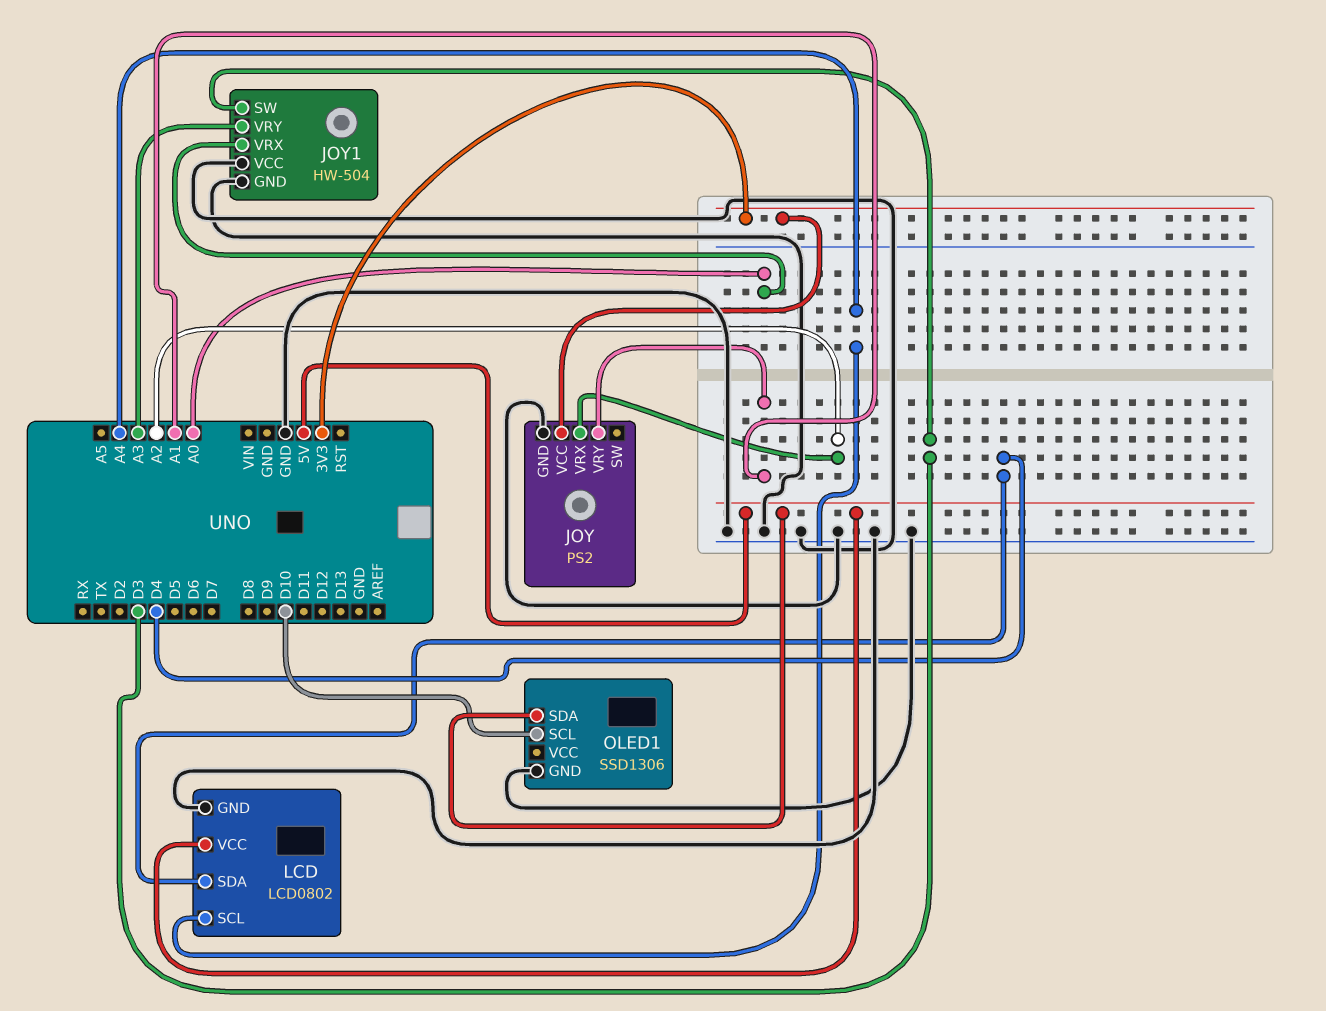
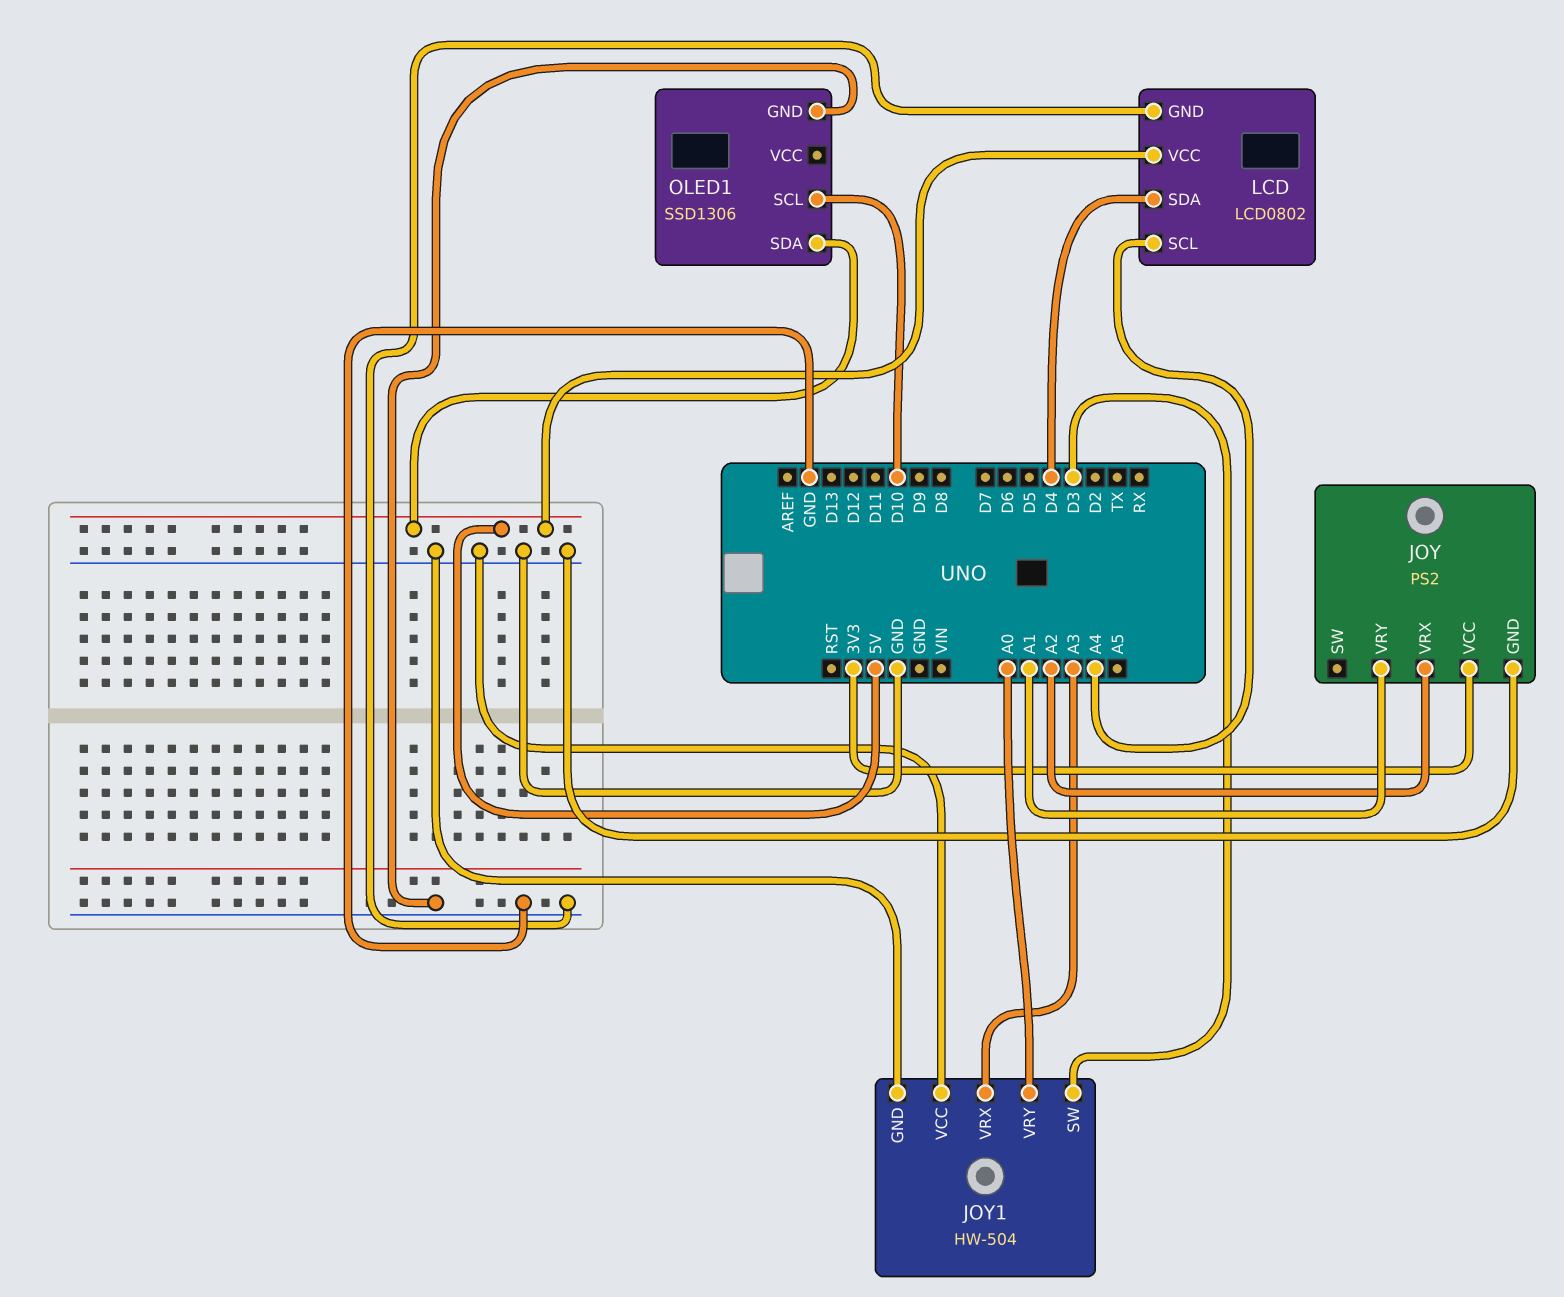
JOY1 pin VRX: A0 -> A3
JOY1 pin VRY: A3 -> A0

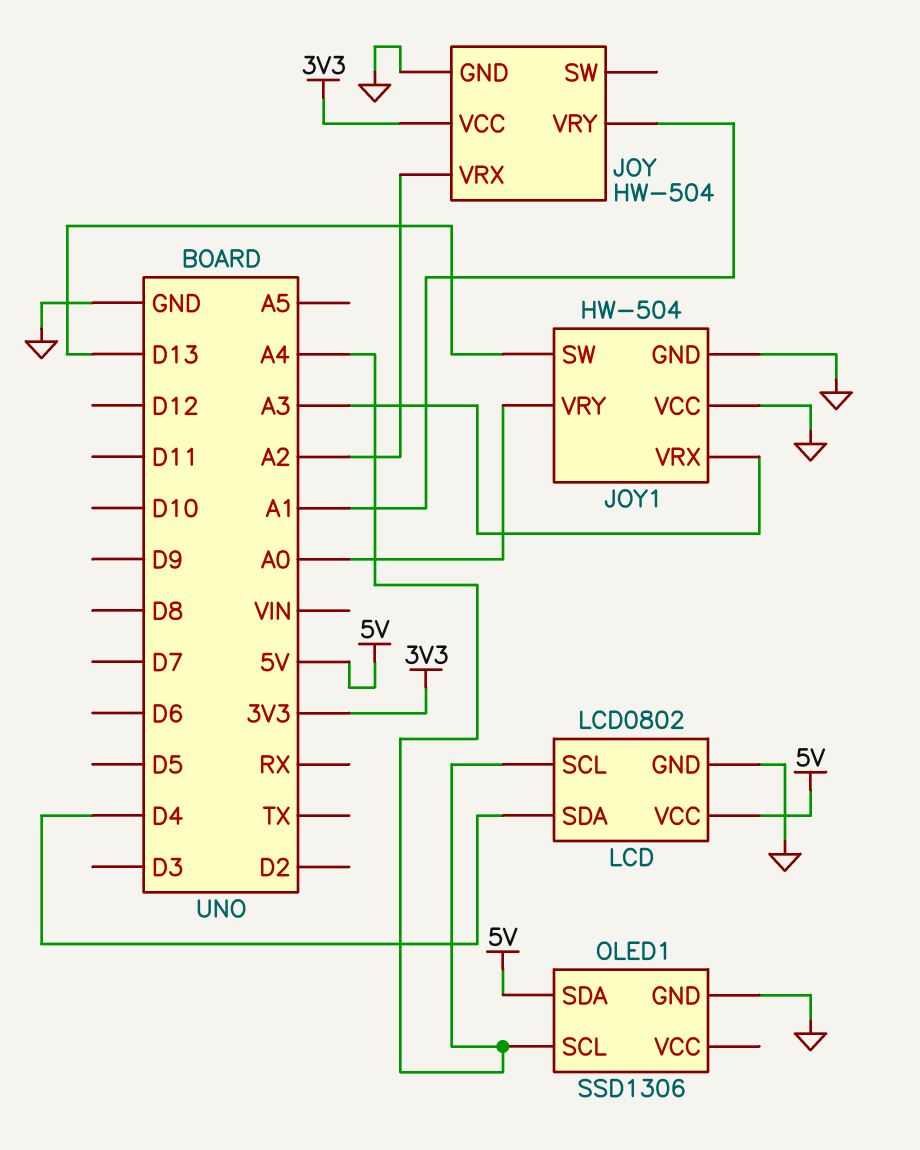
JOY: PS2 -> HW-504
JOY1 pin SW: D3 -> D13
OLED1 pin SCL: D10 -> A4

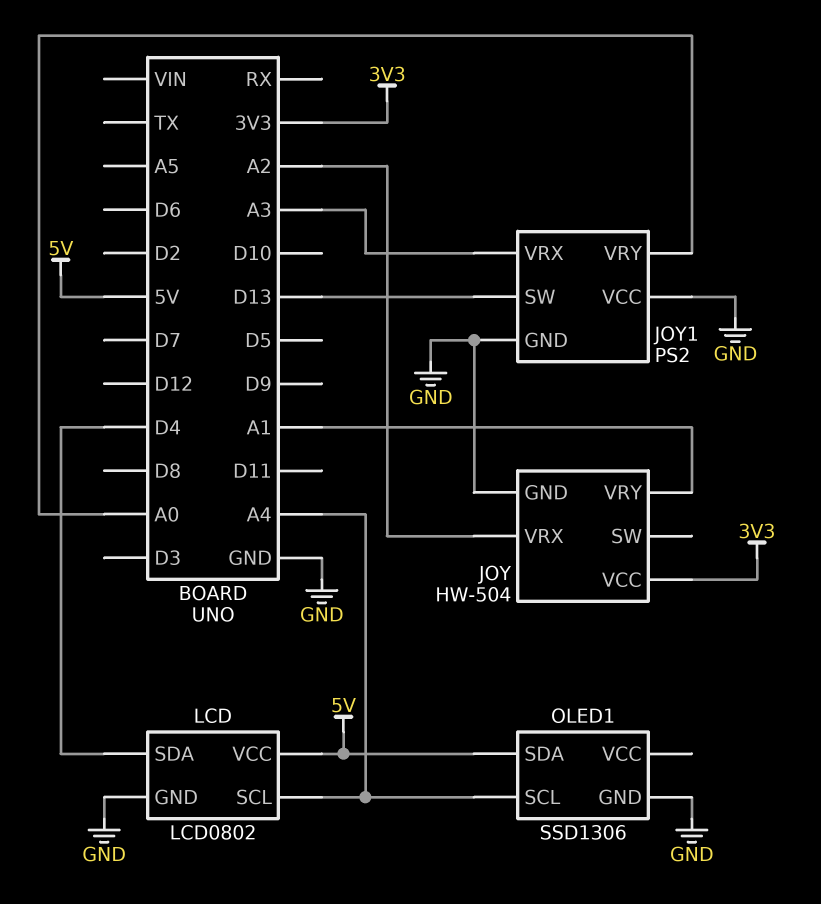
JOY1: HW-504 -> PS2

